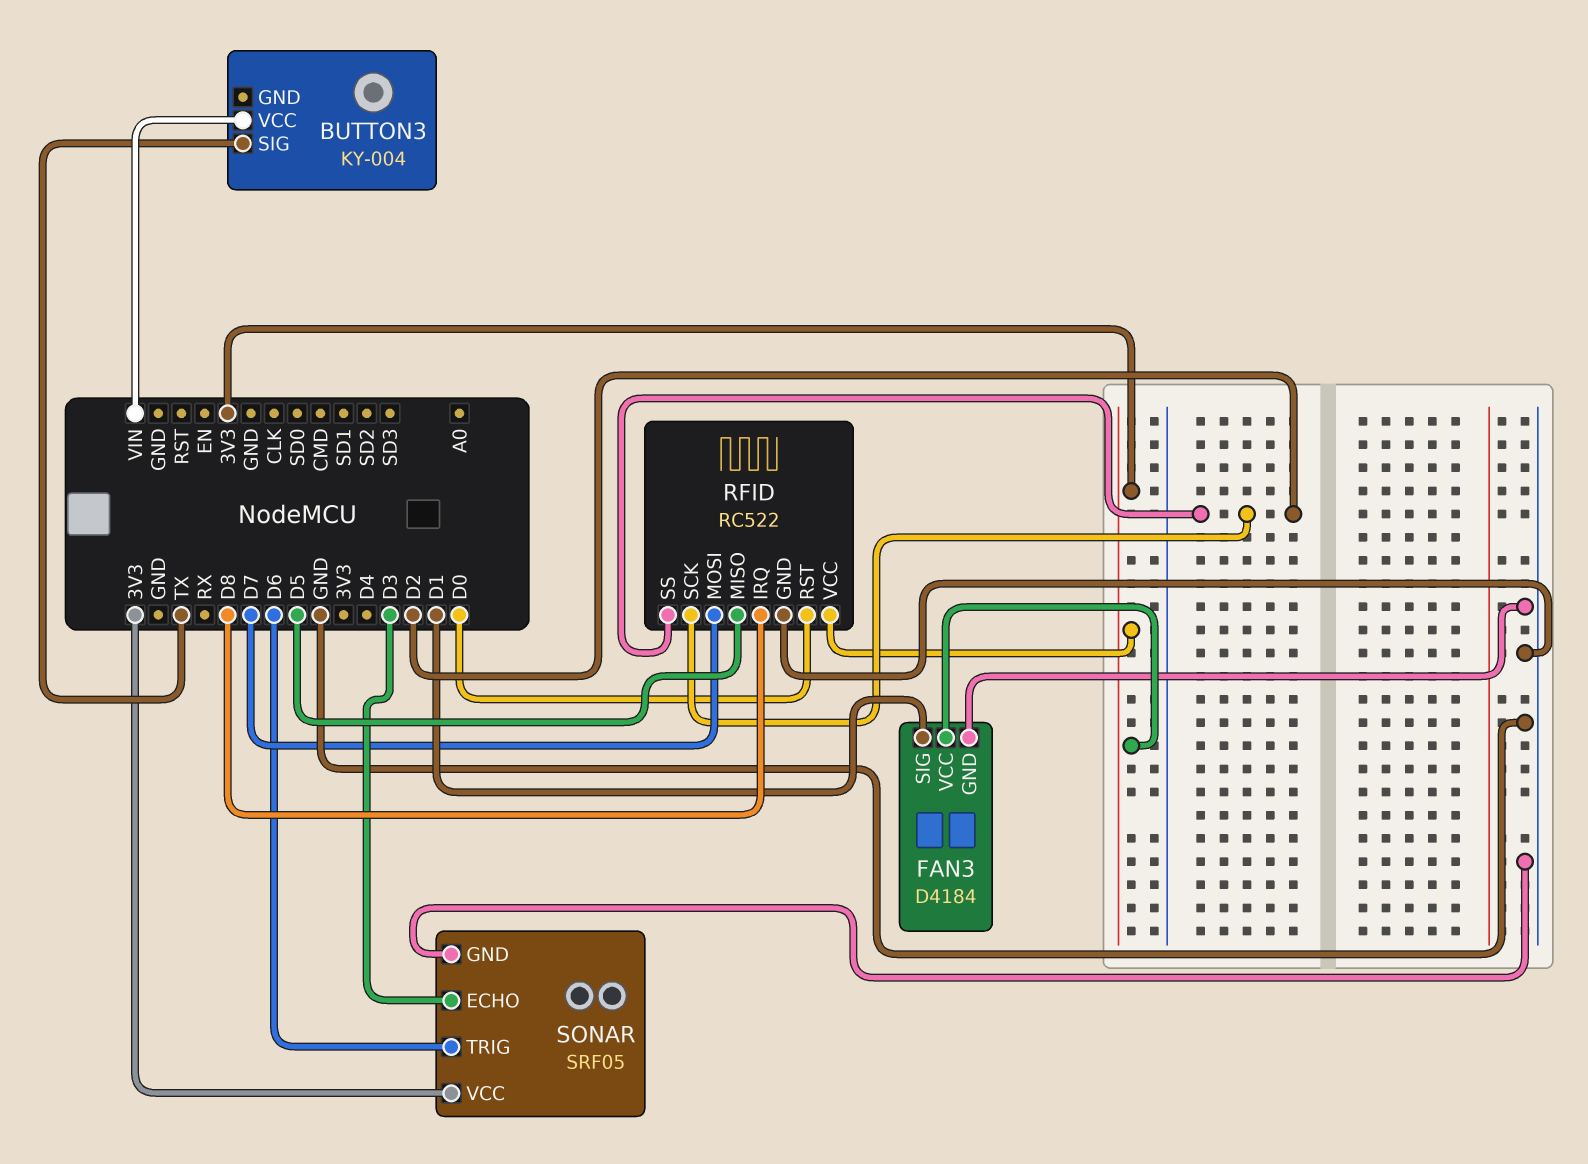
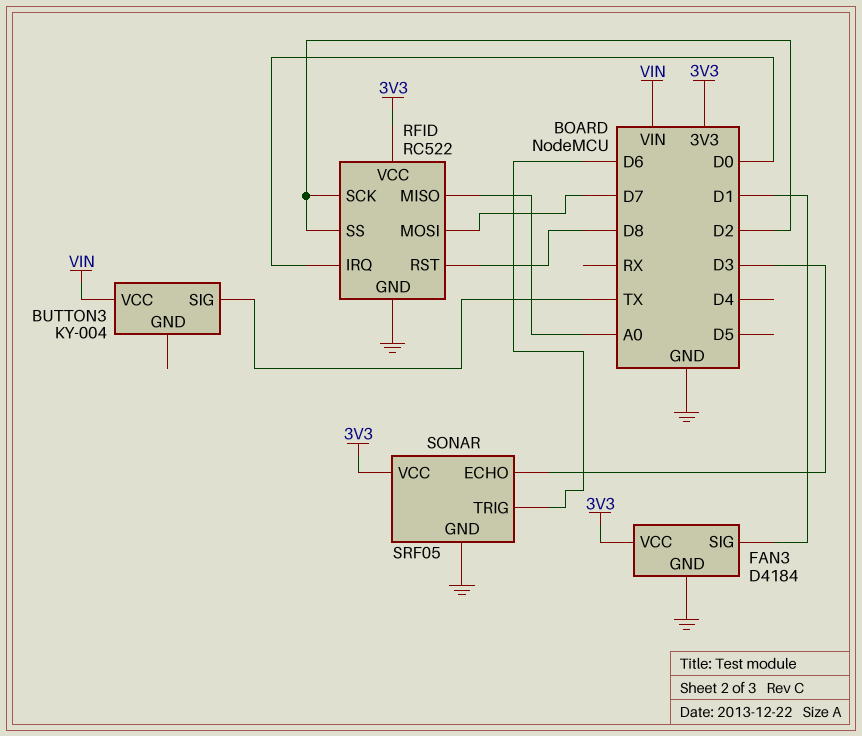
RFID pin IRQ: D8 -> D0
RFID pin MISO: D5 -> A0
RFID pin RST: D0 -> D8

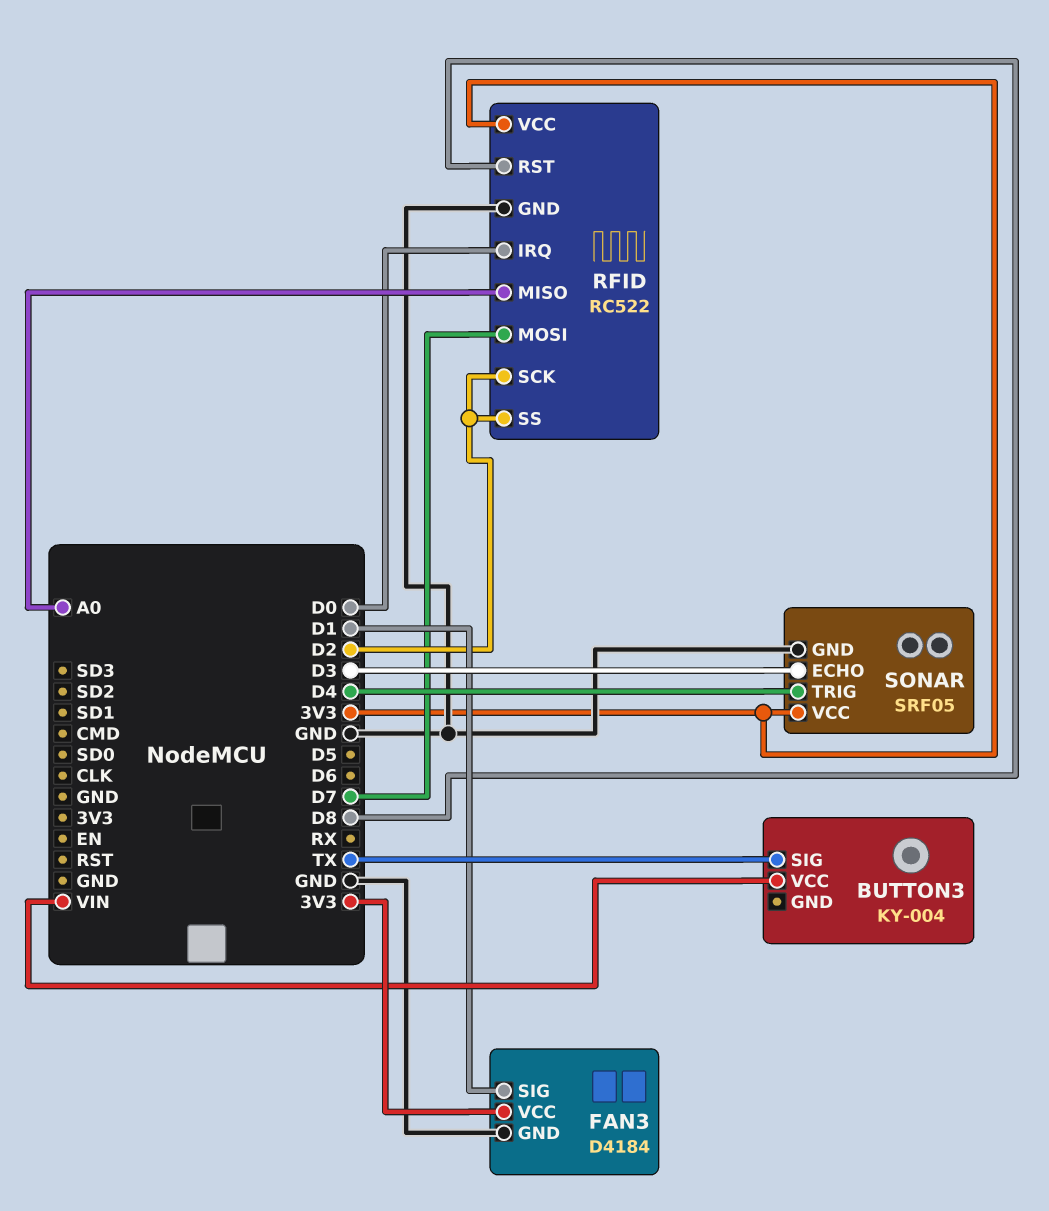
SONAR pin TRIG: D6 -> D4

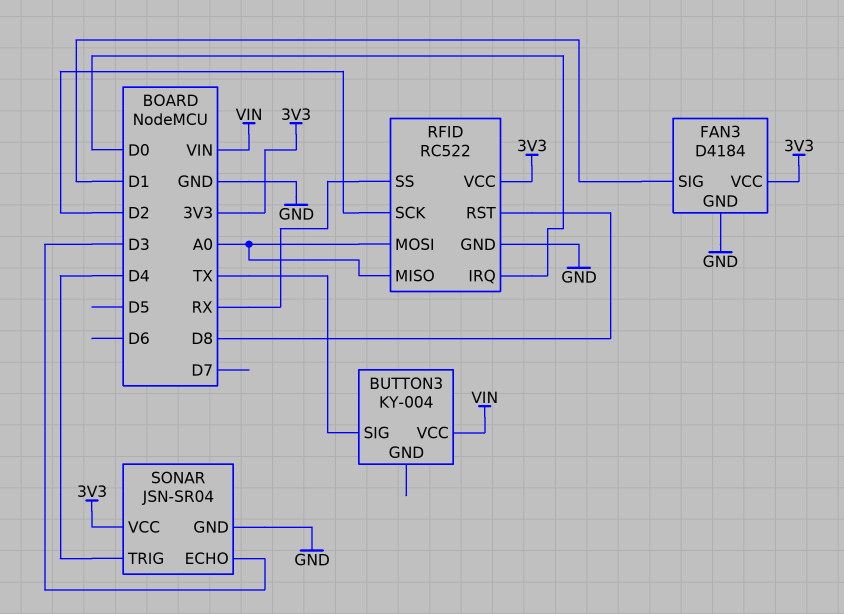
RFID pin MOSI: D7 -> A0
RFID pin SS: D2 -> RX
SONAR: SRF05 -> JSN-SR04

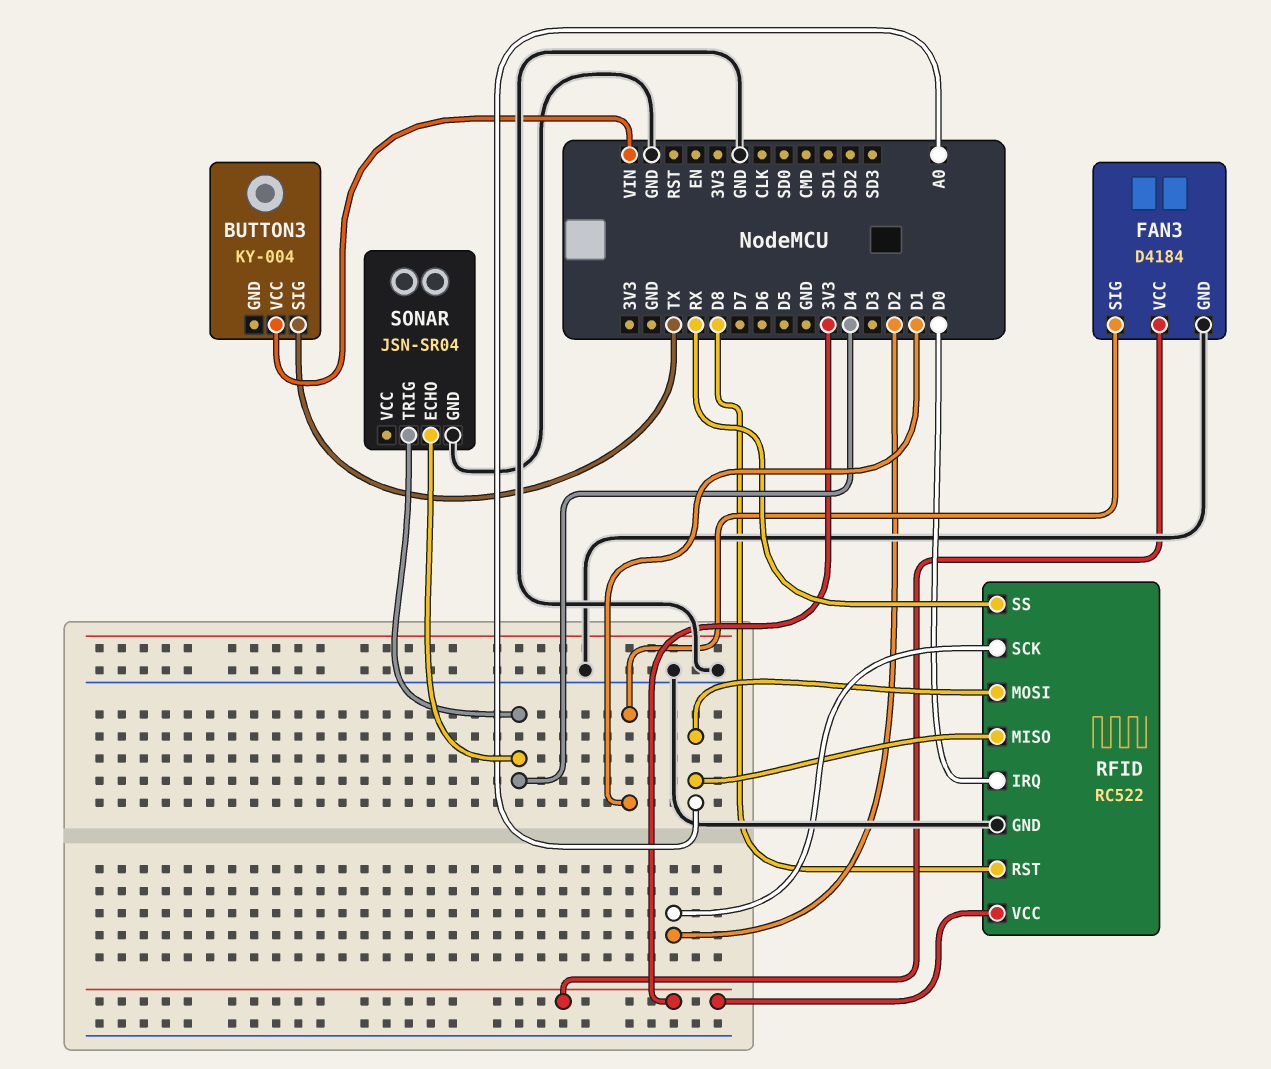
SONAR pin ECHO: D3 -> D4
SONAR pin VCC: 3V3 -> none

